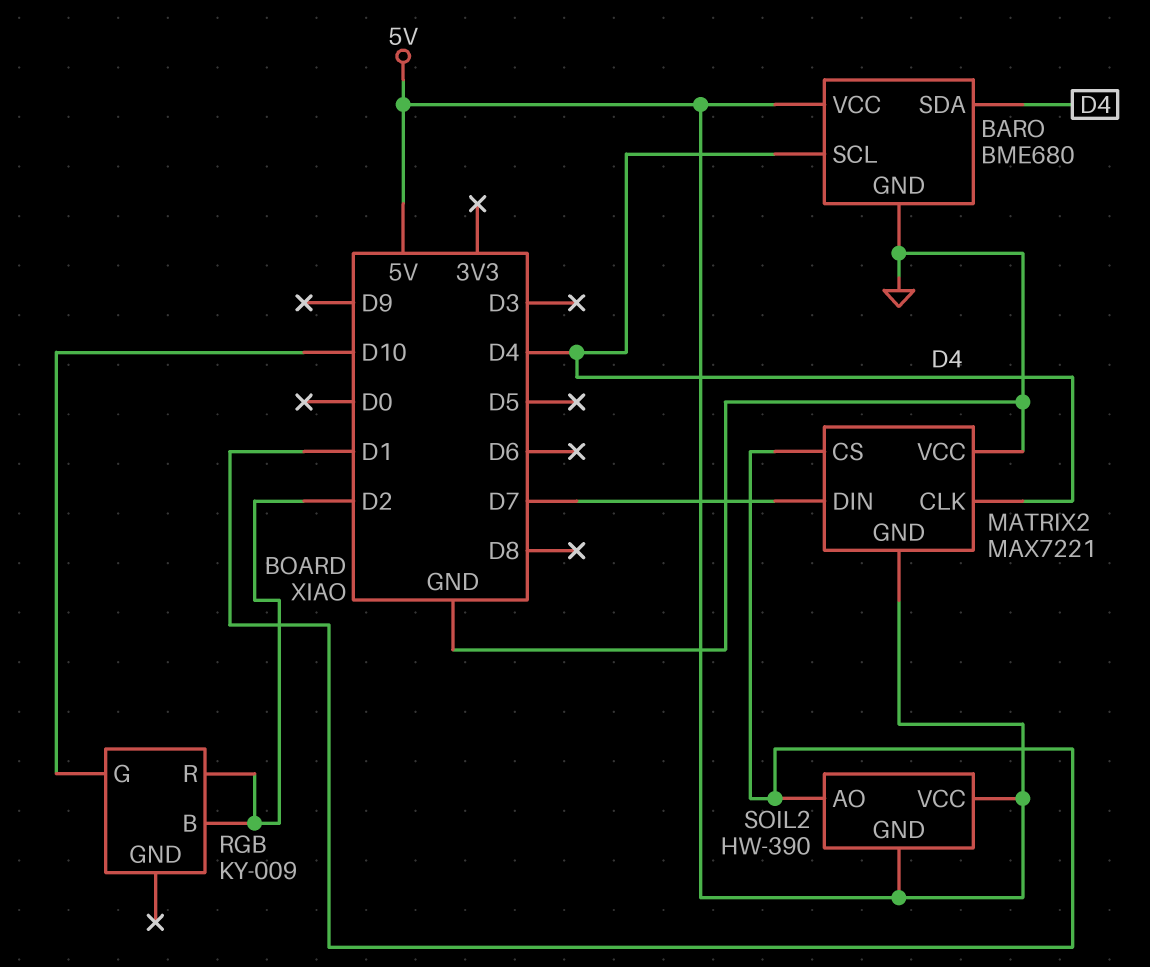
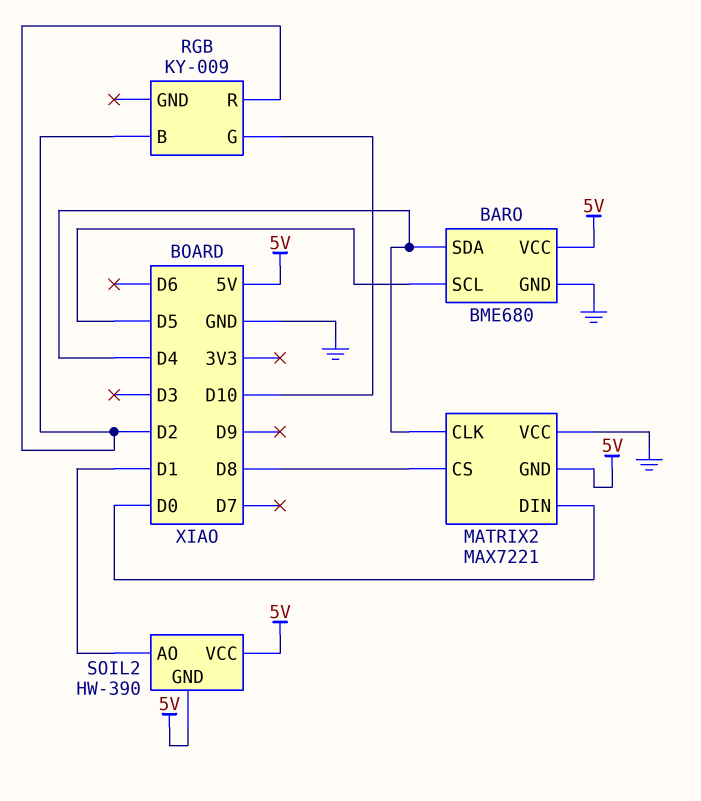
BARO pin SCL: D4 -> D5
MATRIX2 pin CS: D1 -> D8
MATRIX2 pin DIN: D7 -> D0

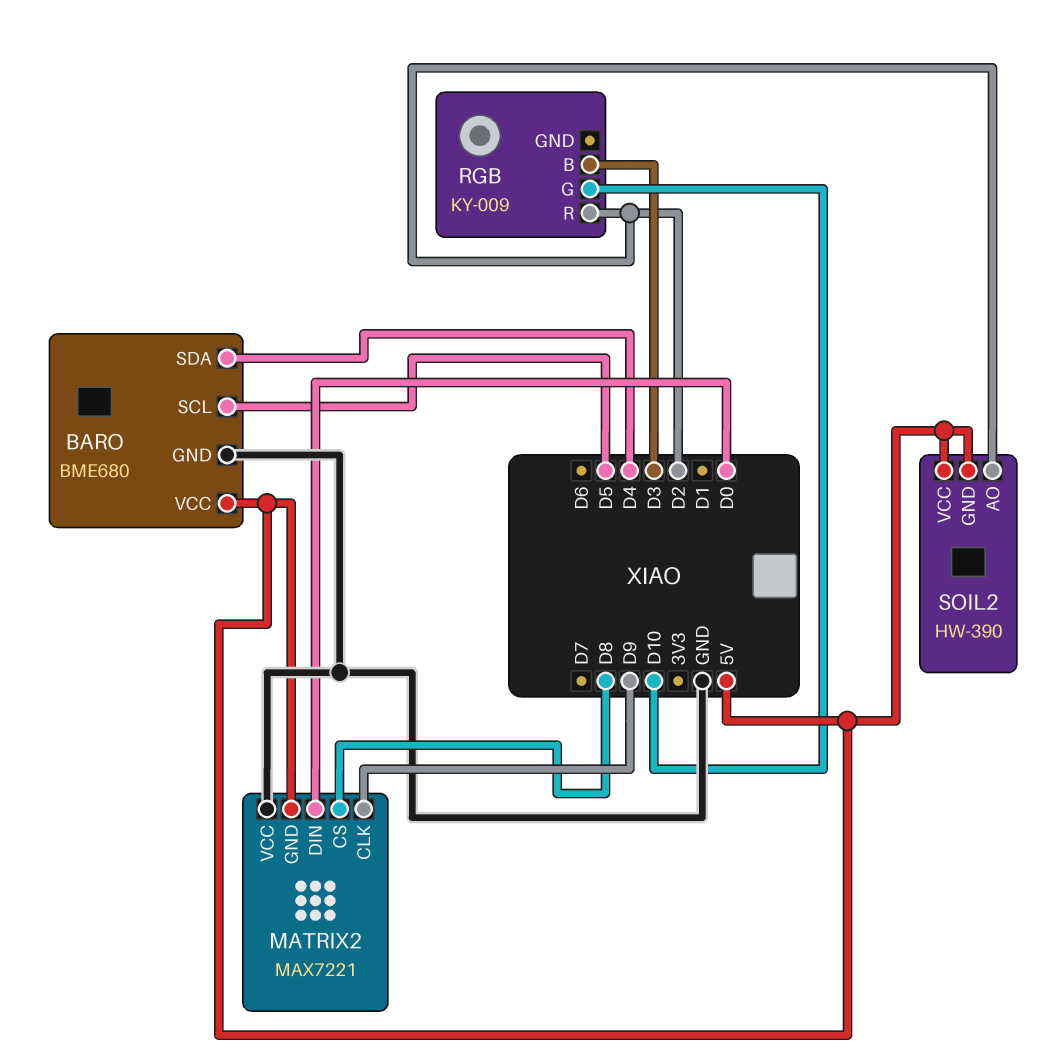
MATRIX2 pin CLK: D4 -> D9
RGB pin B: D2 -> D3
SOIL2 pin AO: D1 -> D2

